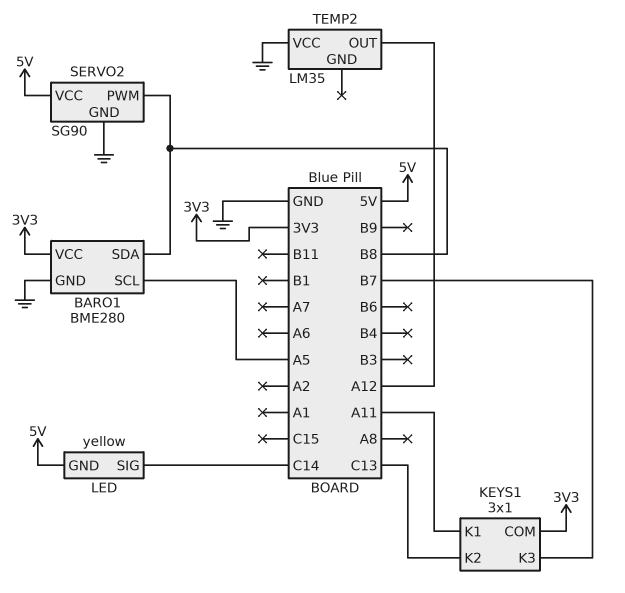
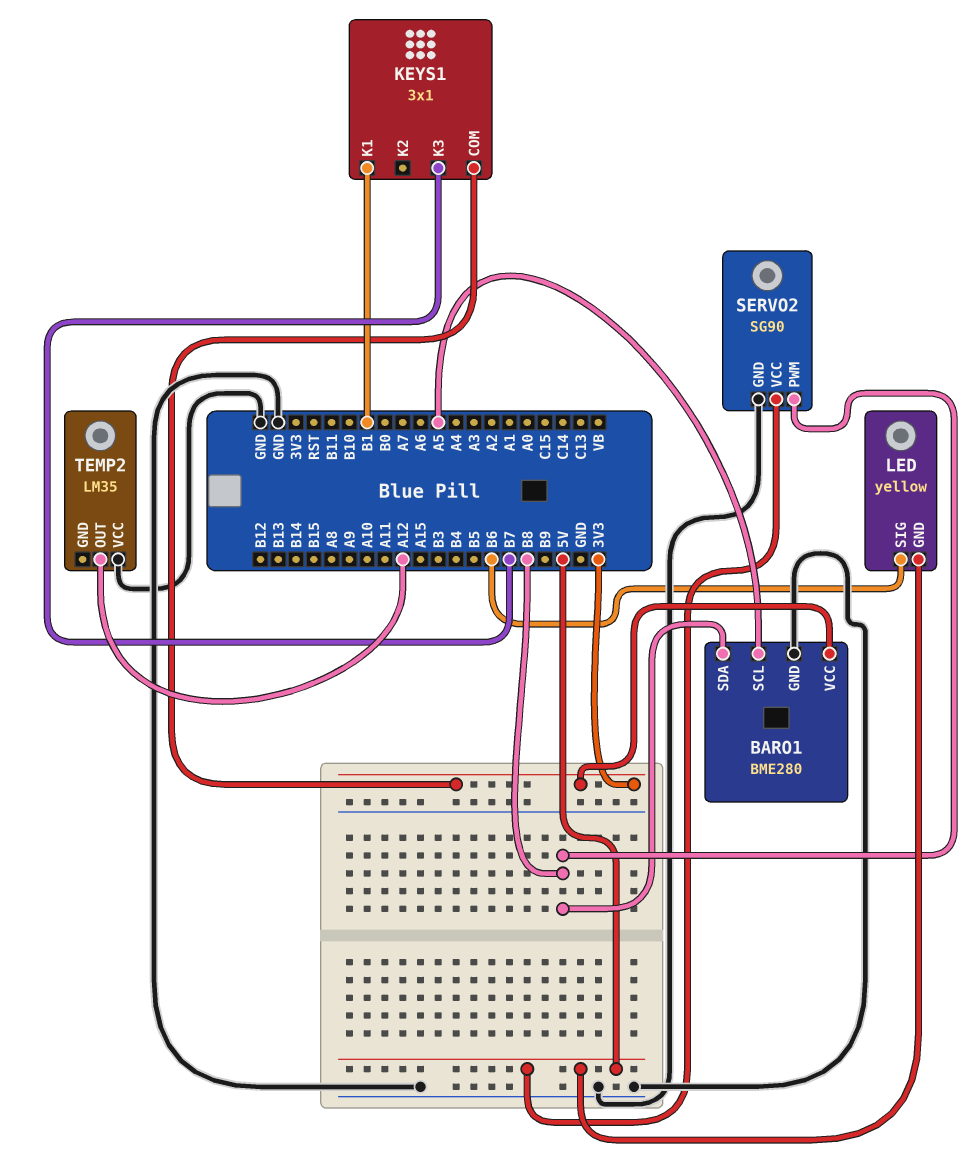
KEYS1 pin K1: A11 -> B1
KEYS1 pin K2: C13 -> none
LED pin SIG: C14 -> B6

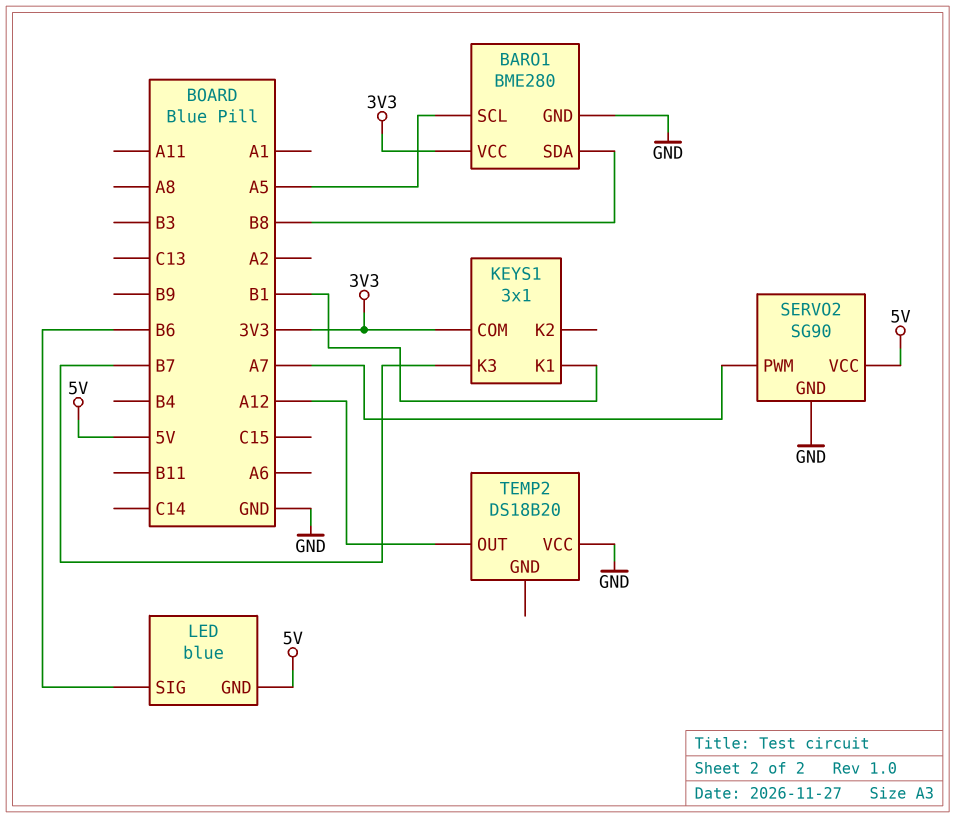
LED: yellow -> blue
SERVO2 pin PWM: B8 -> A7
TEMP2: LM35 -> DS18B20

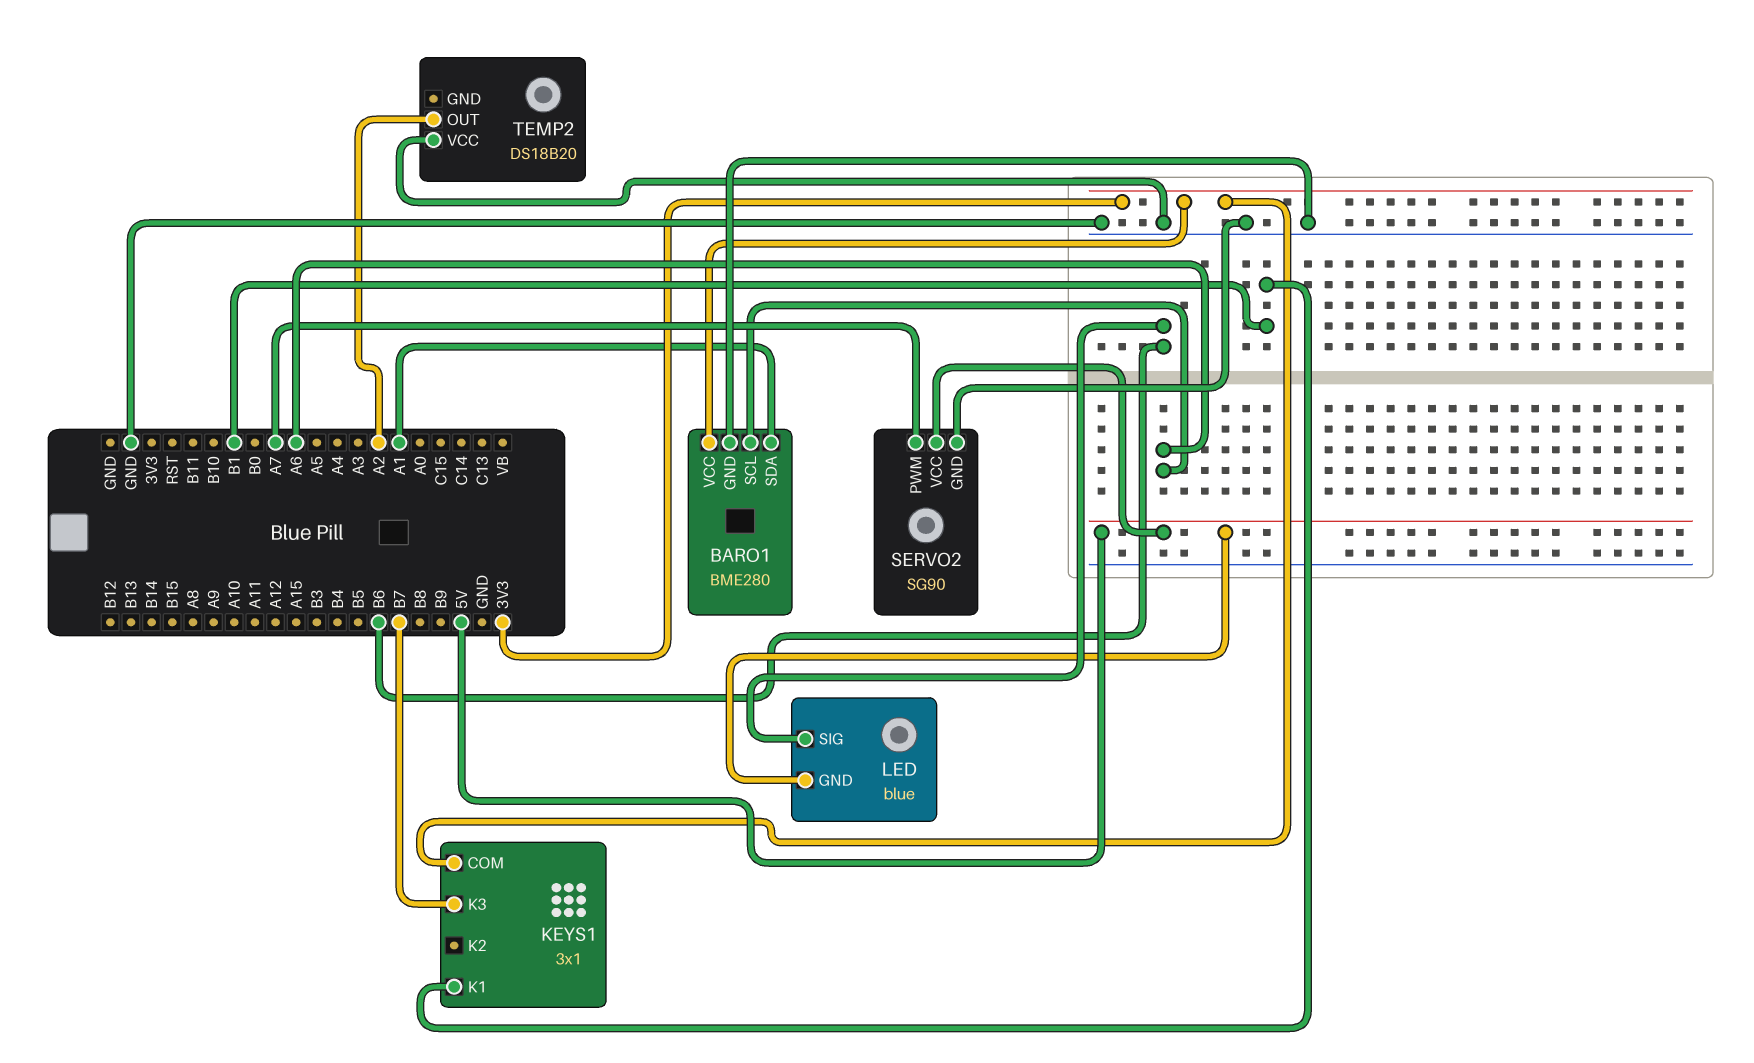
BARO1 pin SCL: A5 -> A6
BARO1 pin SDA: B8 -> A1
TEMP2 pin OUT: A12 -> A2

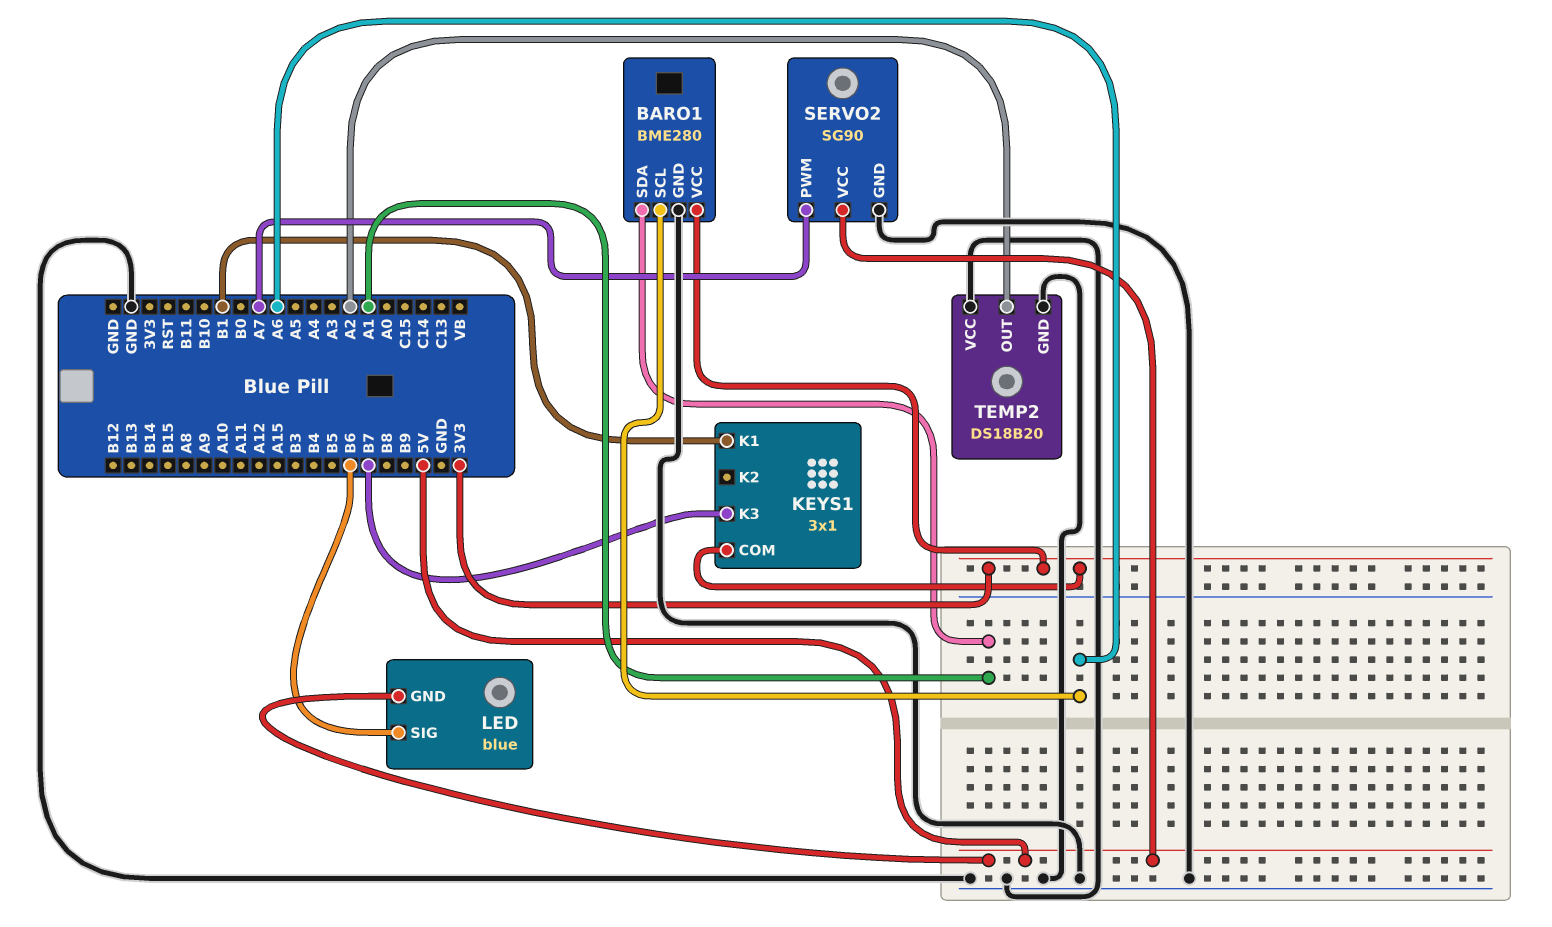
TEMP2 pin GND: none -> GND

